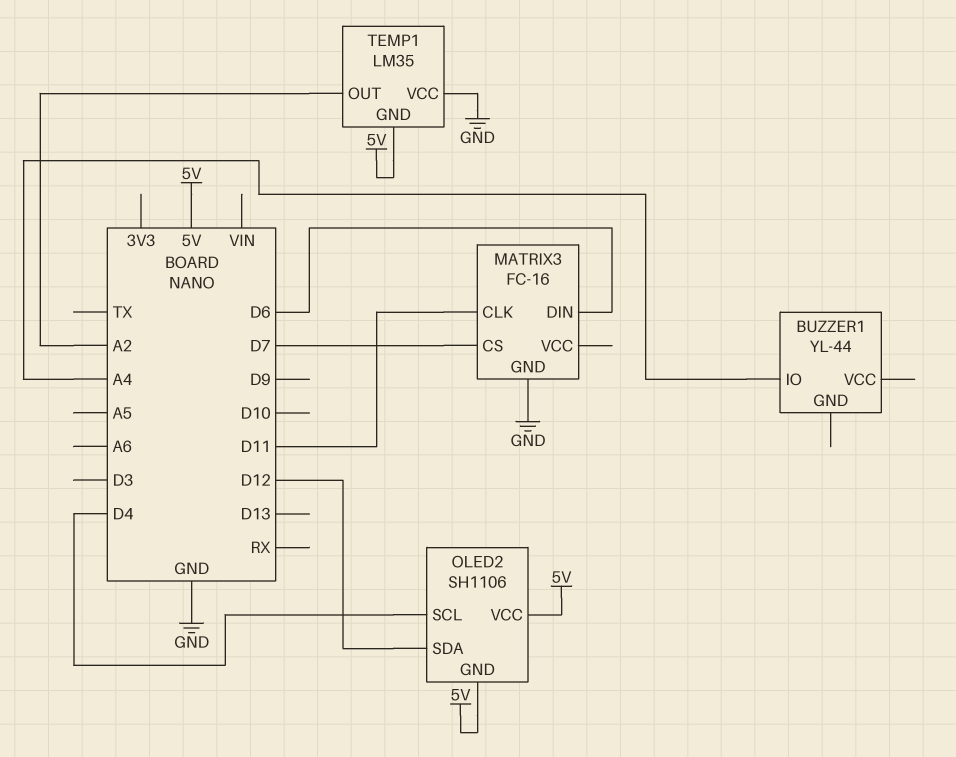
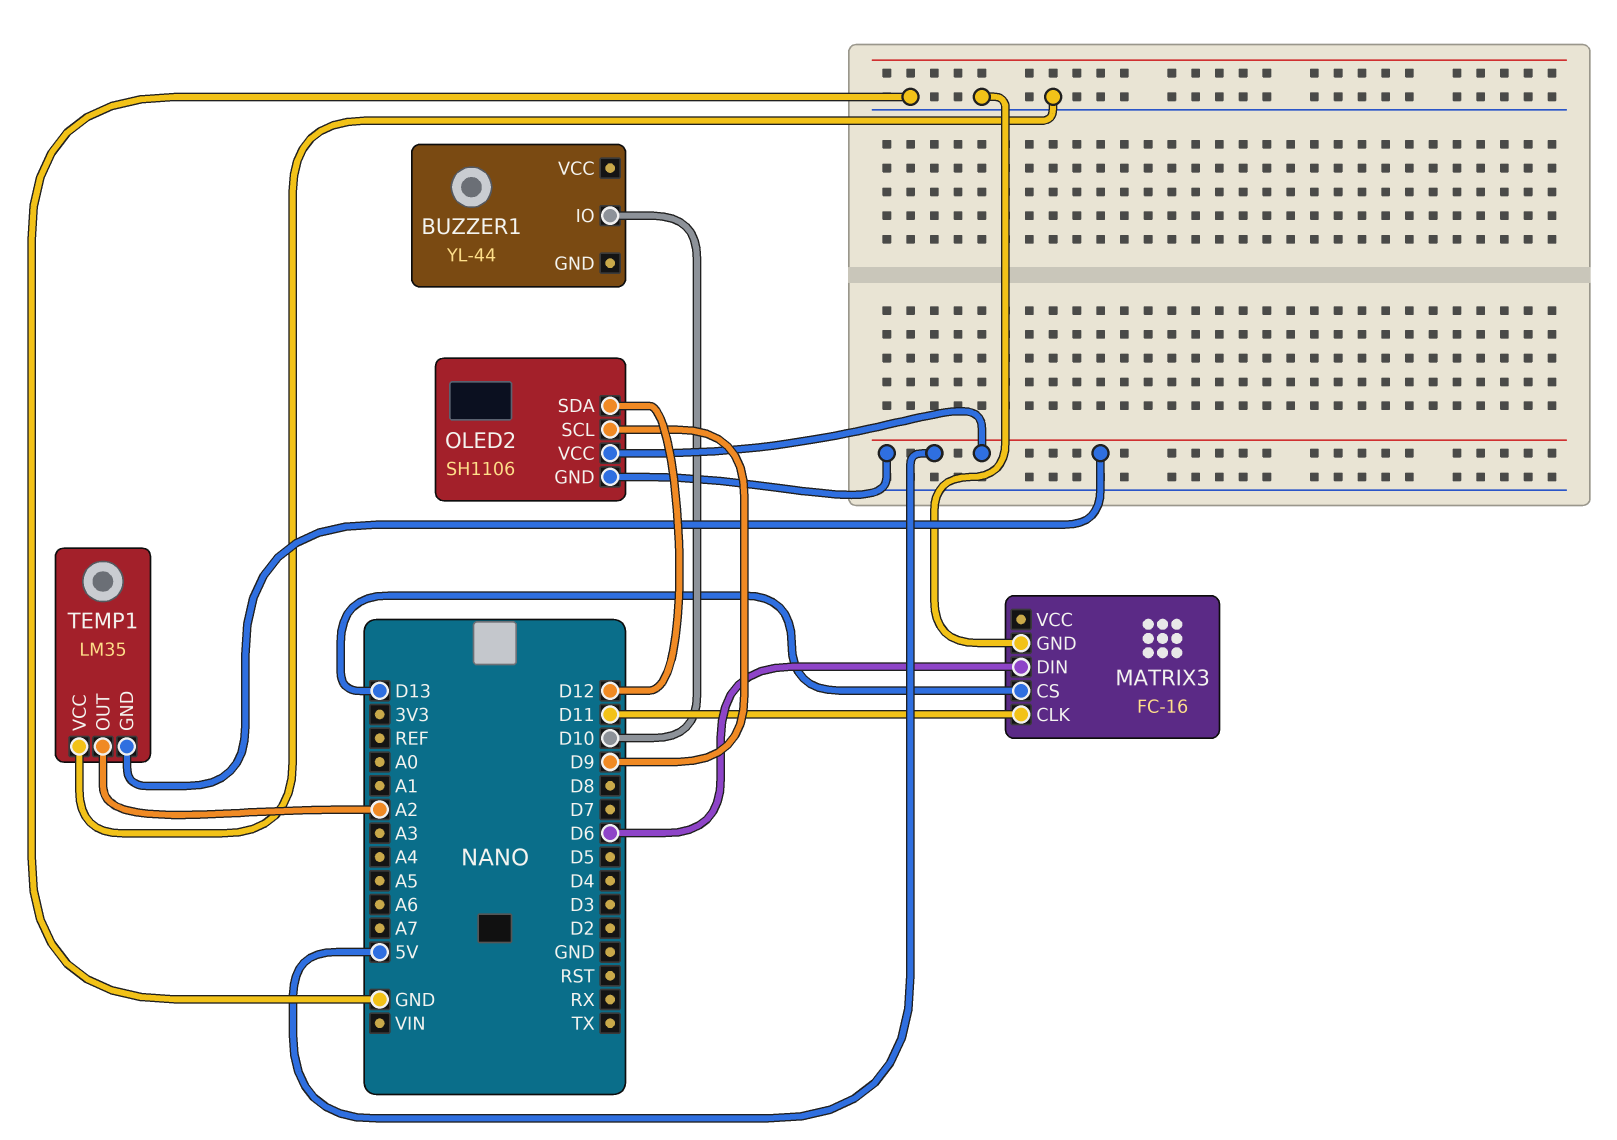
BUZZER1 pin IO: A4 -> D10
MATRIX3 pin CS: D7 -> D13
OLED2 pin SCL: D4 -> D9

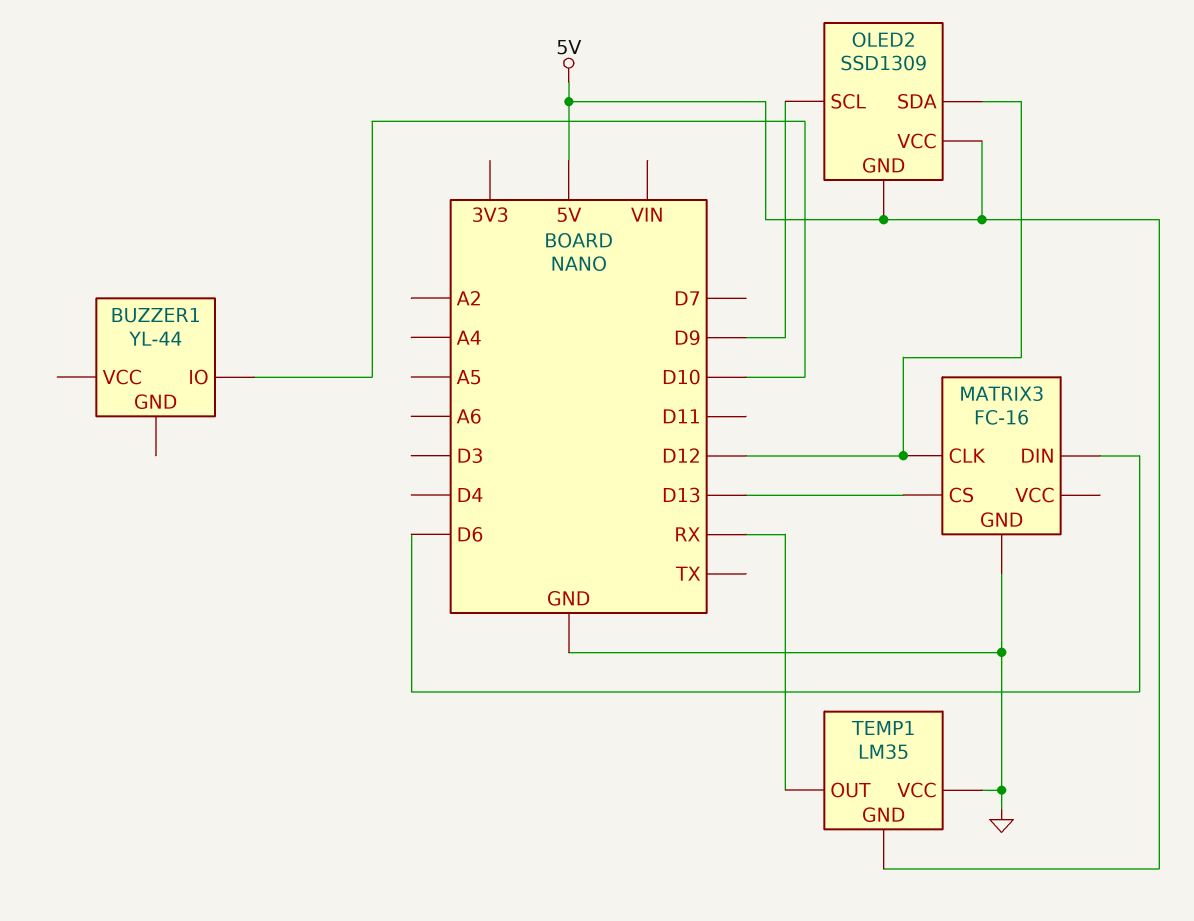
MATRIX3 pin CLK: D11 -> D12
OLED2: SH1106 -> SSD1309
TEMP1 pin OUT: A2 -> RX

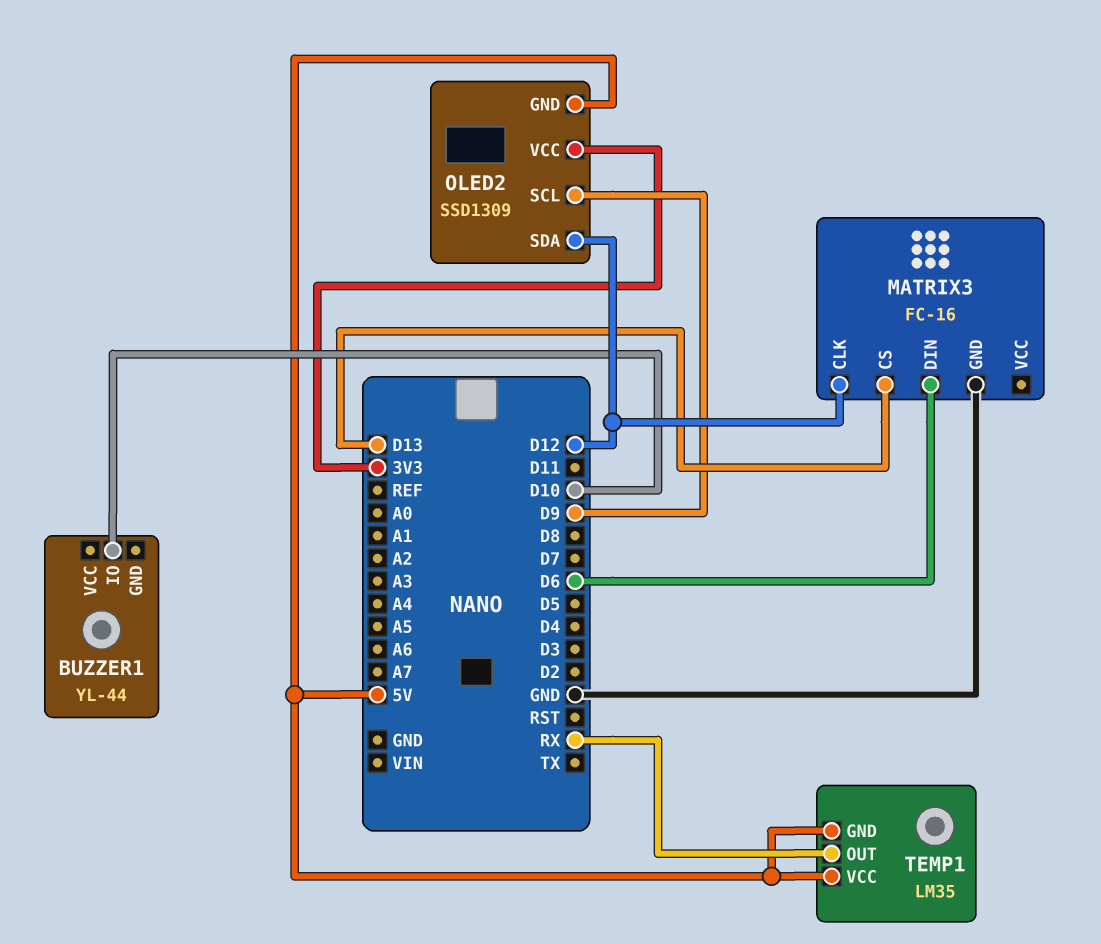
OLED2 pin VCC: 5V -> 3V3
TEMP1 pin VCC: GND -> 5V

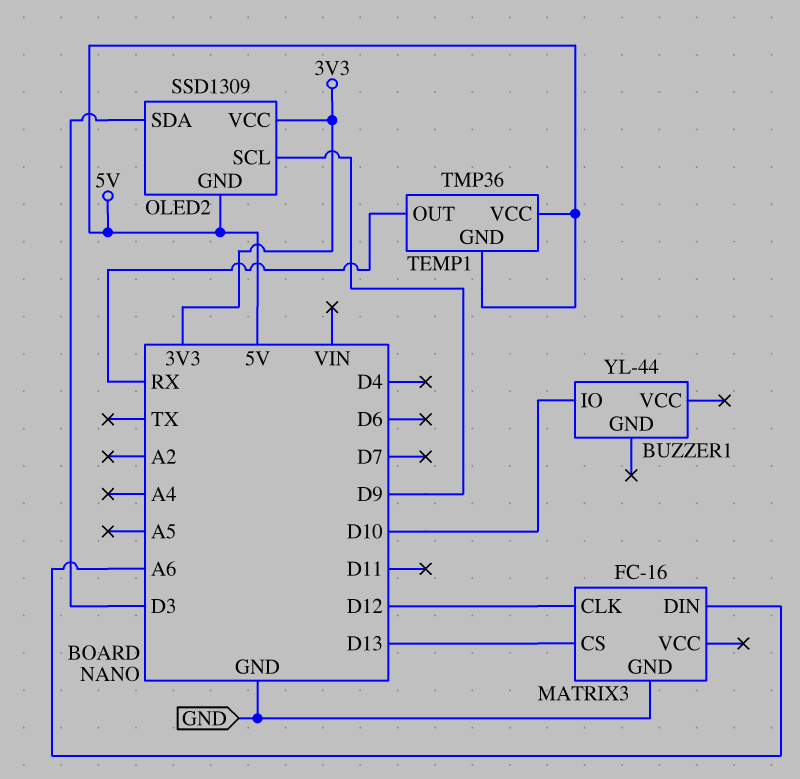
MATRIX3 pin DIN: D6 -> A6
OLED2 pin SDA: D12 -> D3
TEMP1: LM35 -> TMP36

